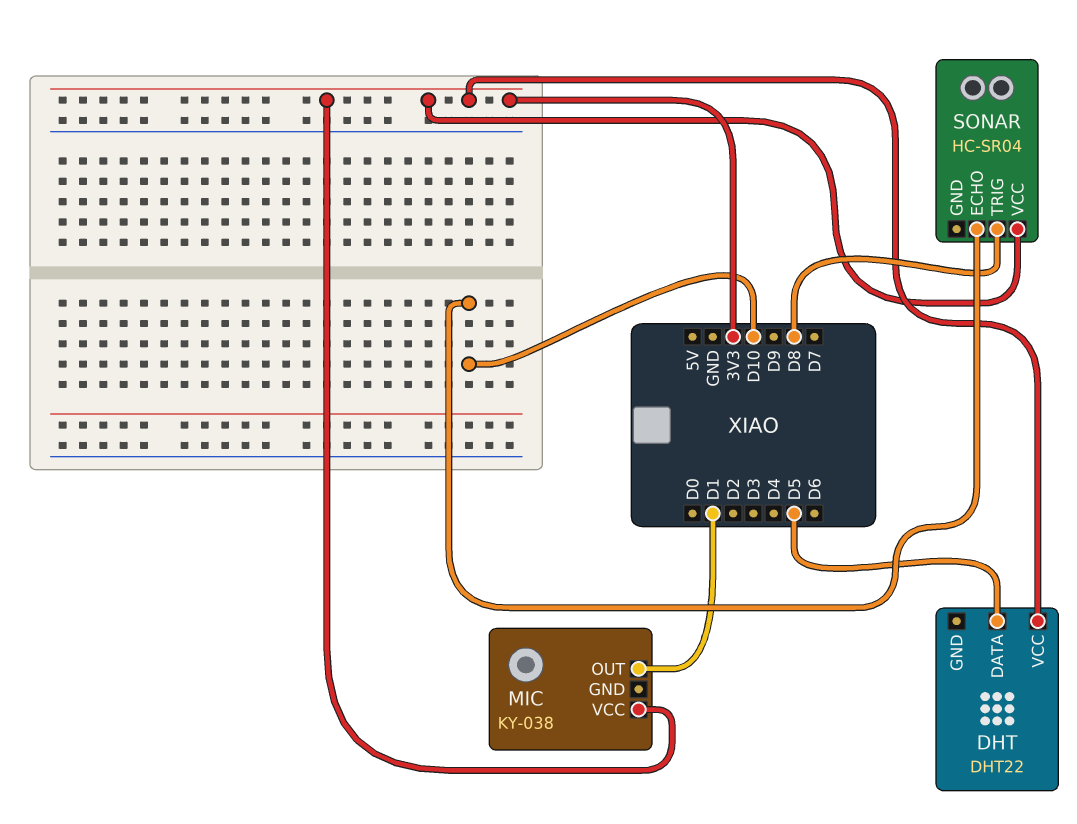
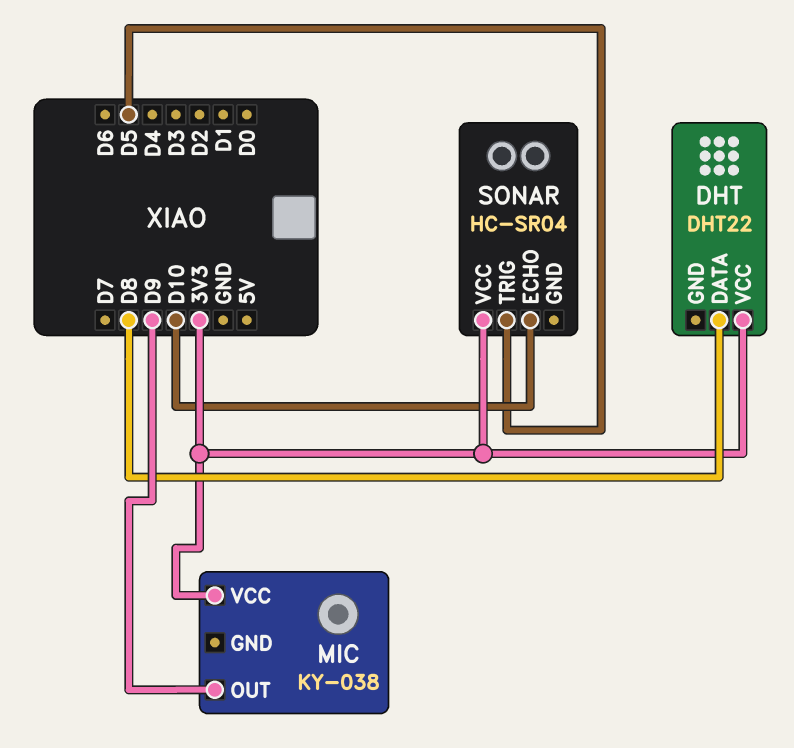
DHT pin DATA: D5 -> D8
MIC pin OUT: D1 -> D9
SONAR pin TRIG: D8 -> D5

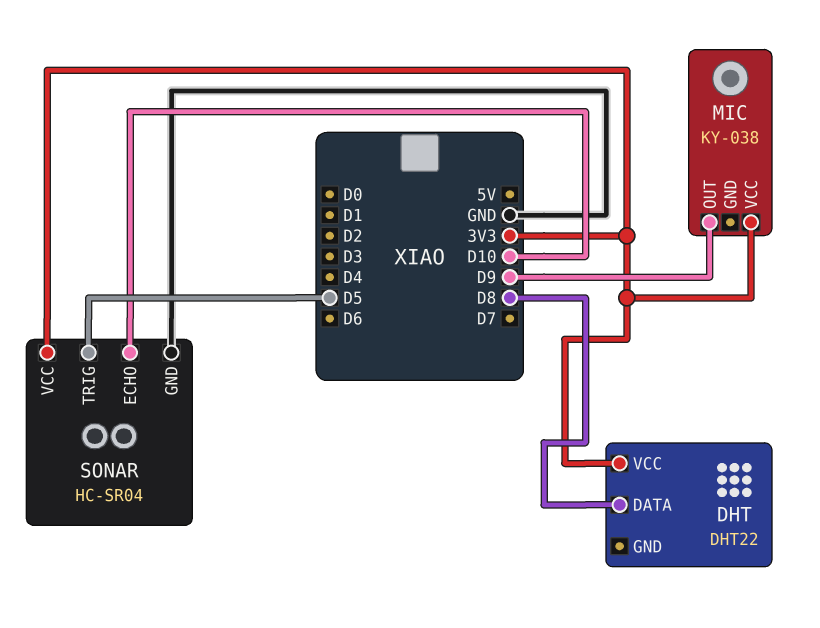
SONAR pin GND: none -> GND

